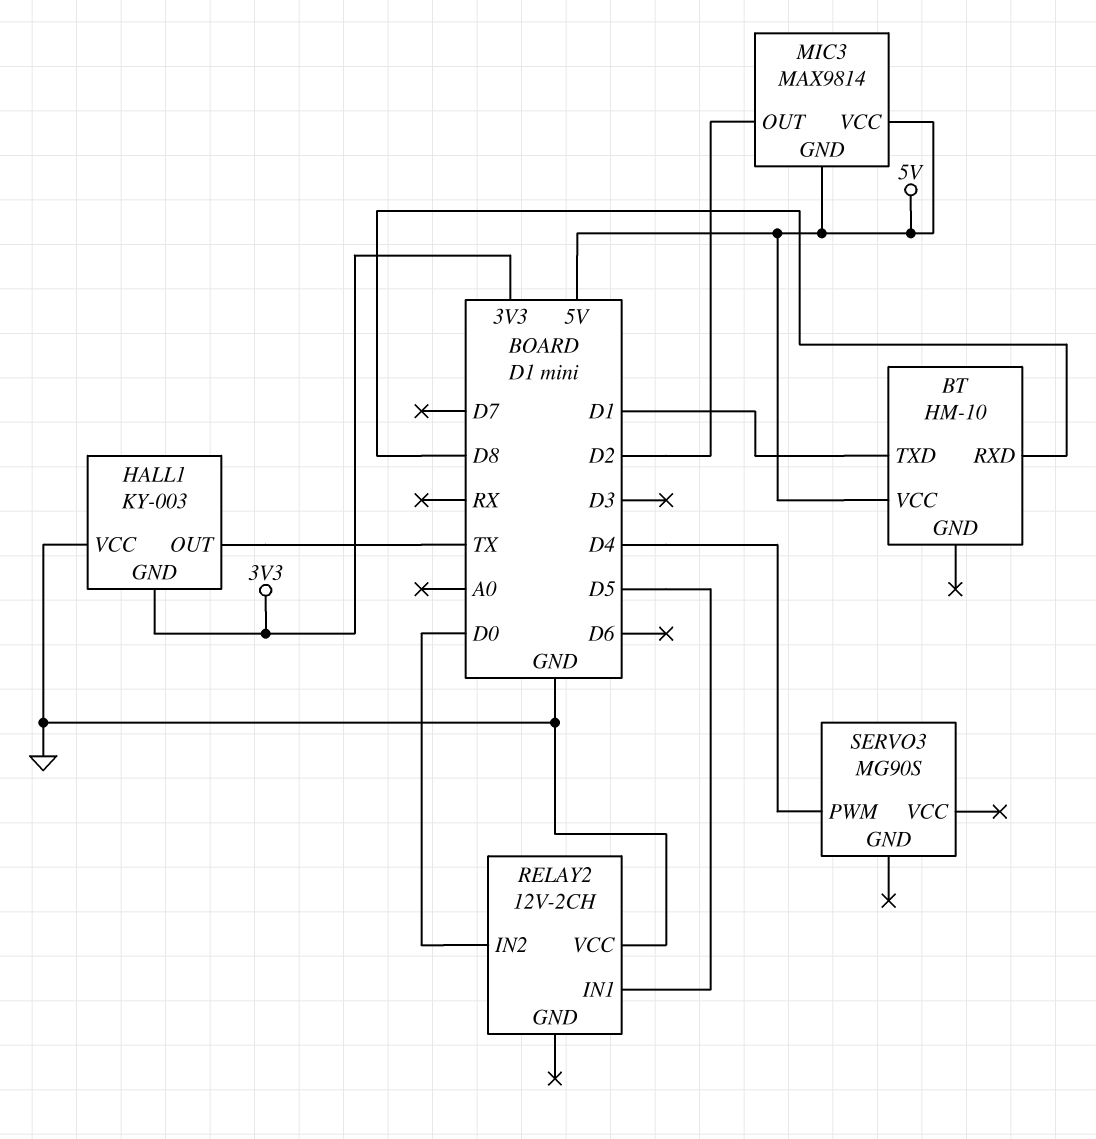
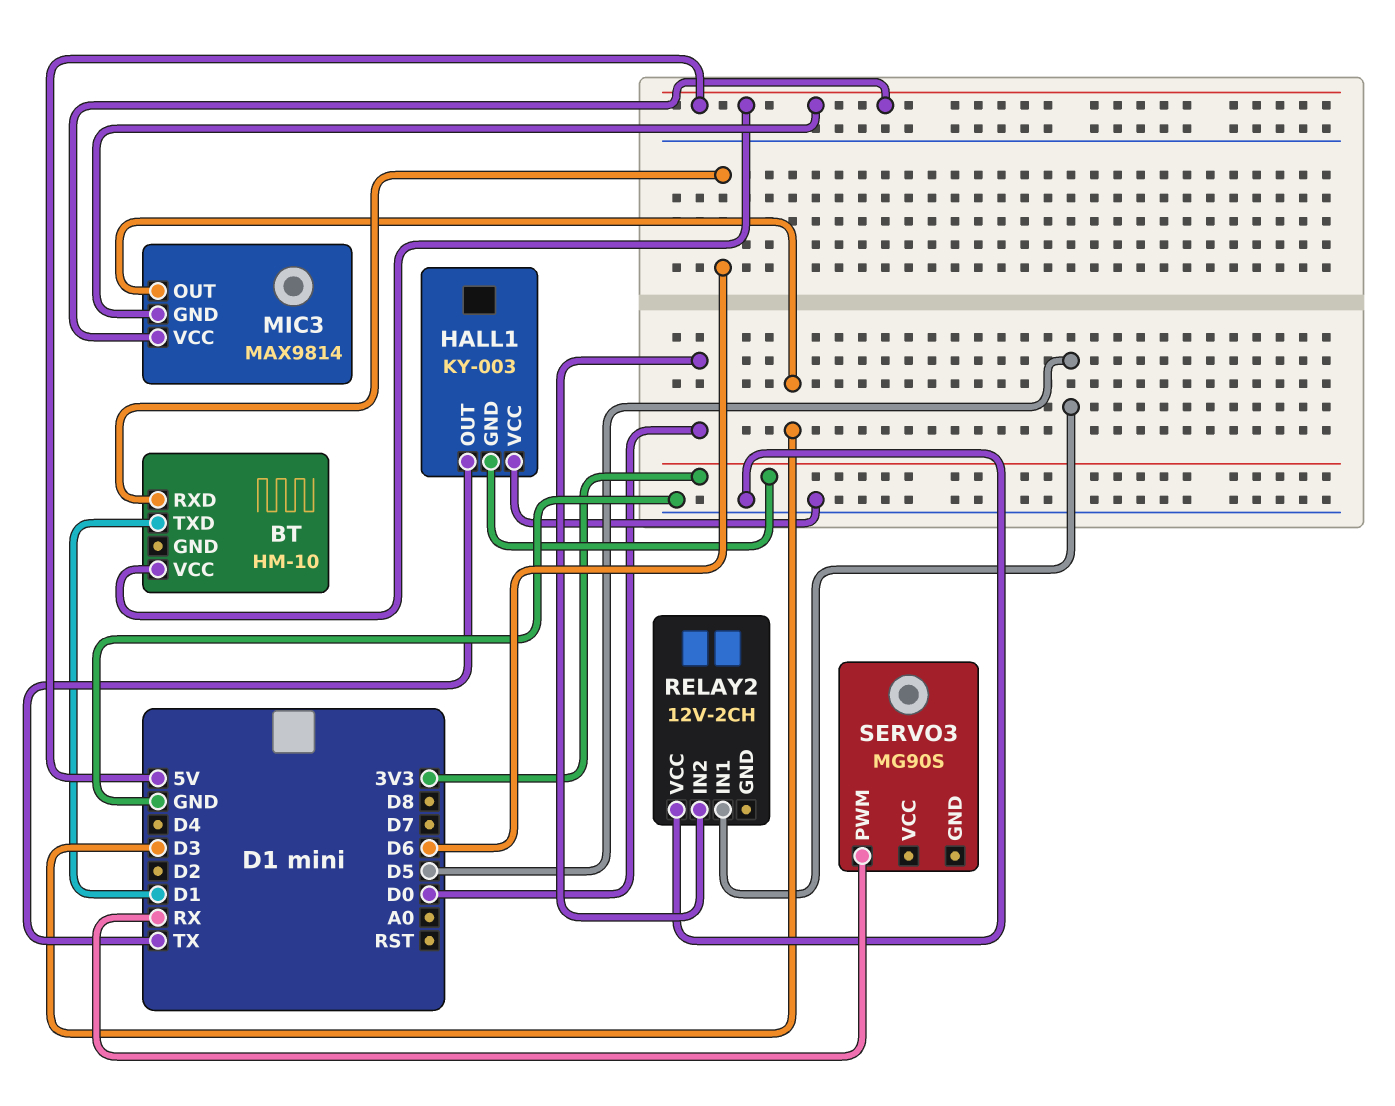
BT pin RXD: D8 -> D6
MIC3 pin OUT: D2 -> D3
SERVO3 pin PWM: D4 -> RX

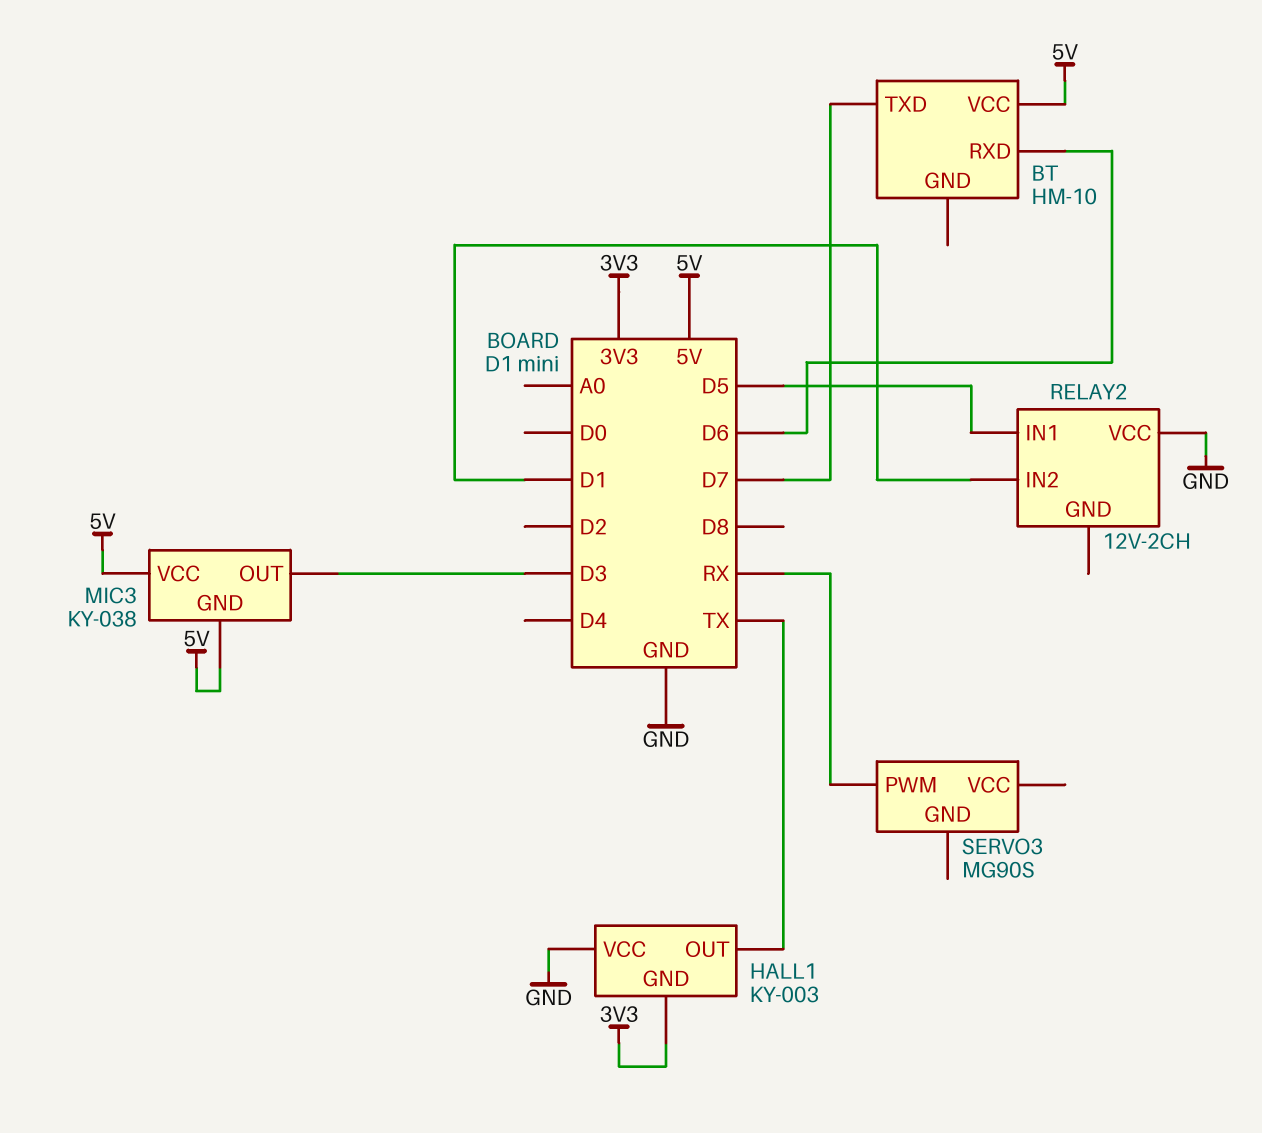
BT pin TXD: D1 -> D7
MIC3: MAX9814 -> KY-038
RELAY2 pin IN2: D0 -> D1

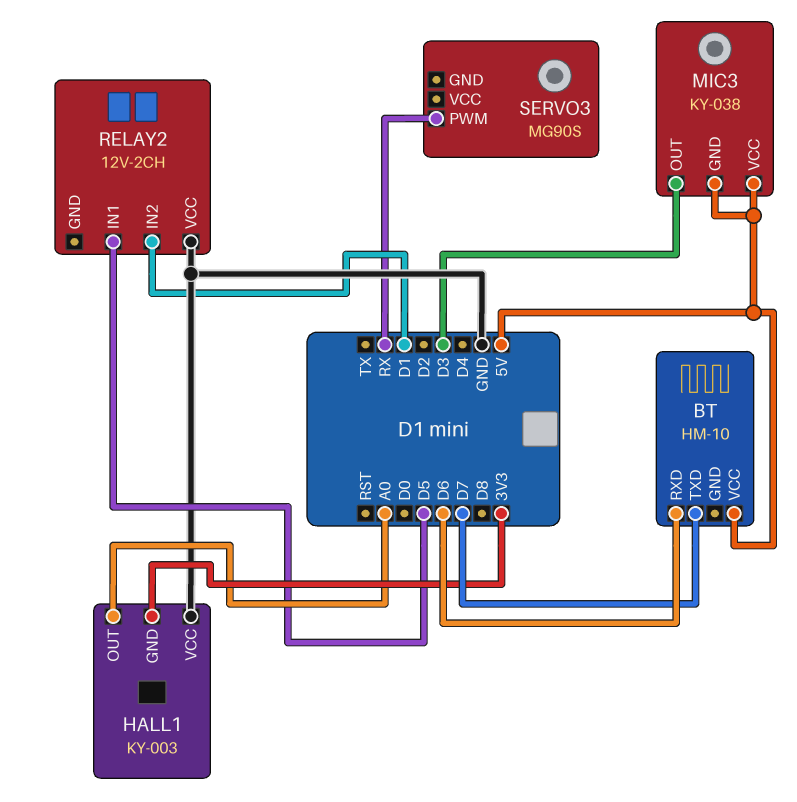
HALL1 pin OUT: TX -> A0

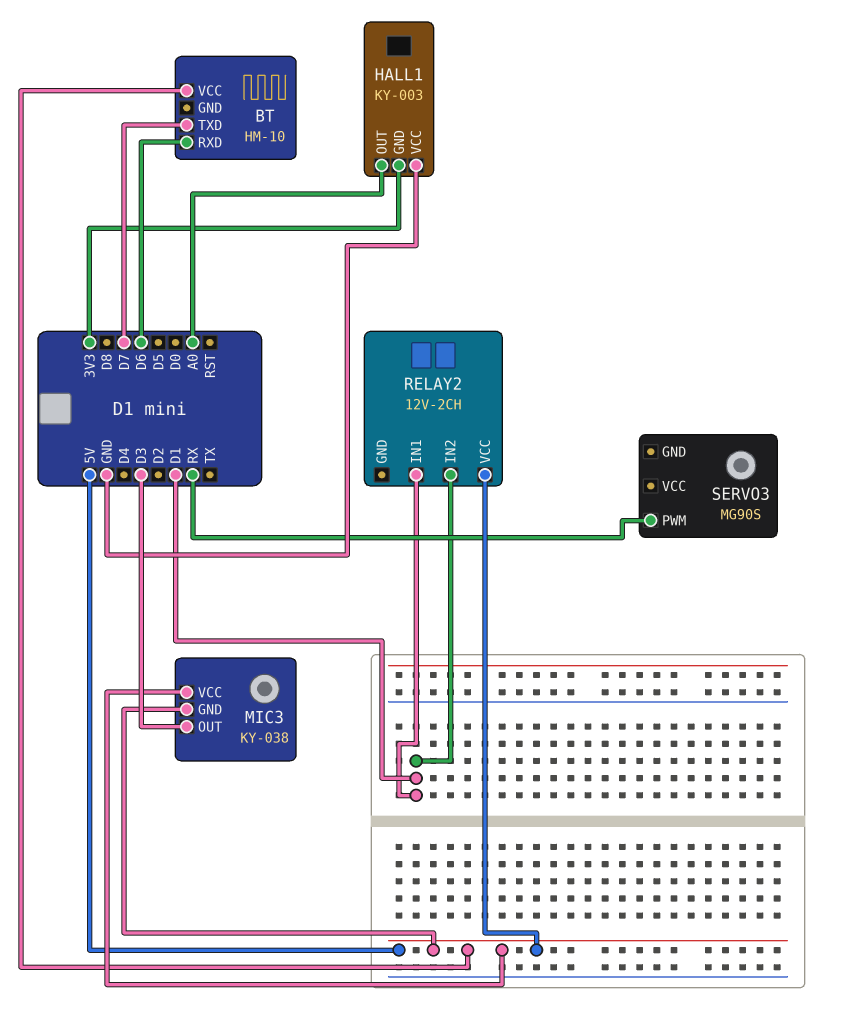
RELAY2 pin IN1: D5 -> D1
RELAY2 pin VCC: GND -> 5V

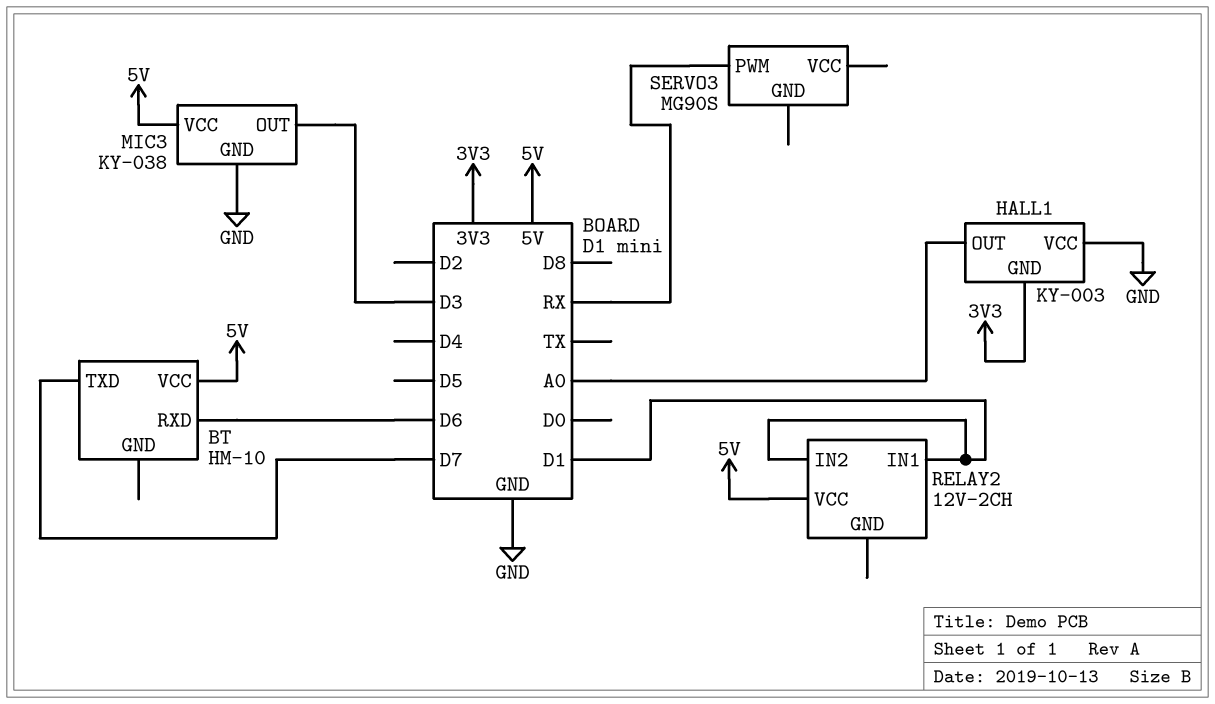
MIC3 pin GND: 5V -> GND

